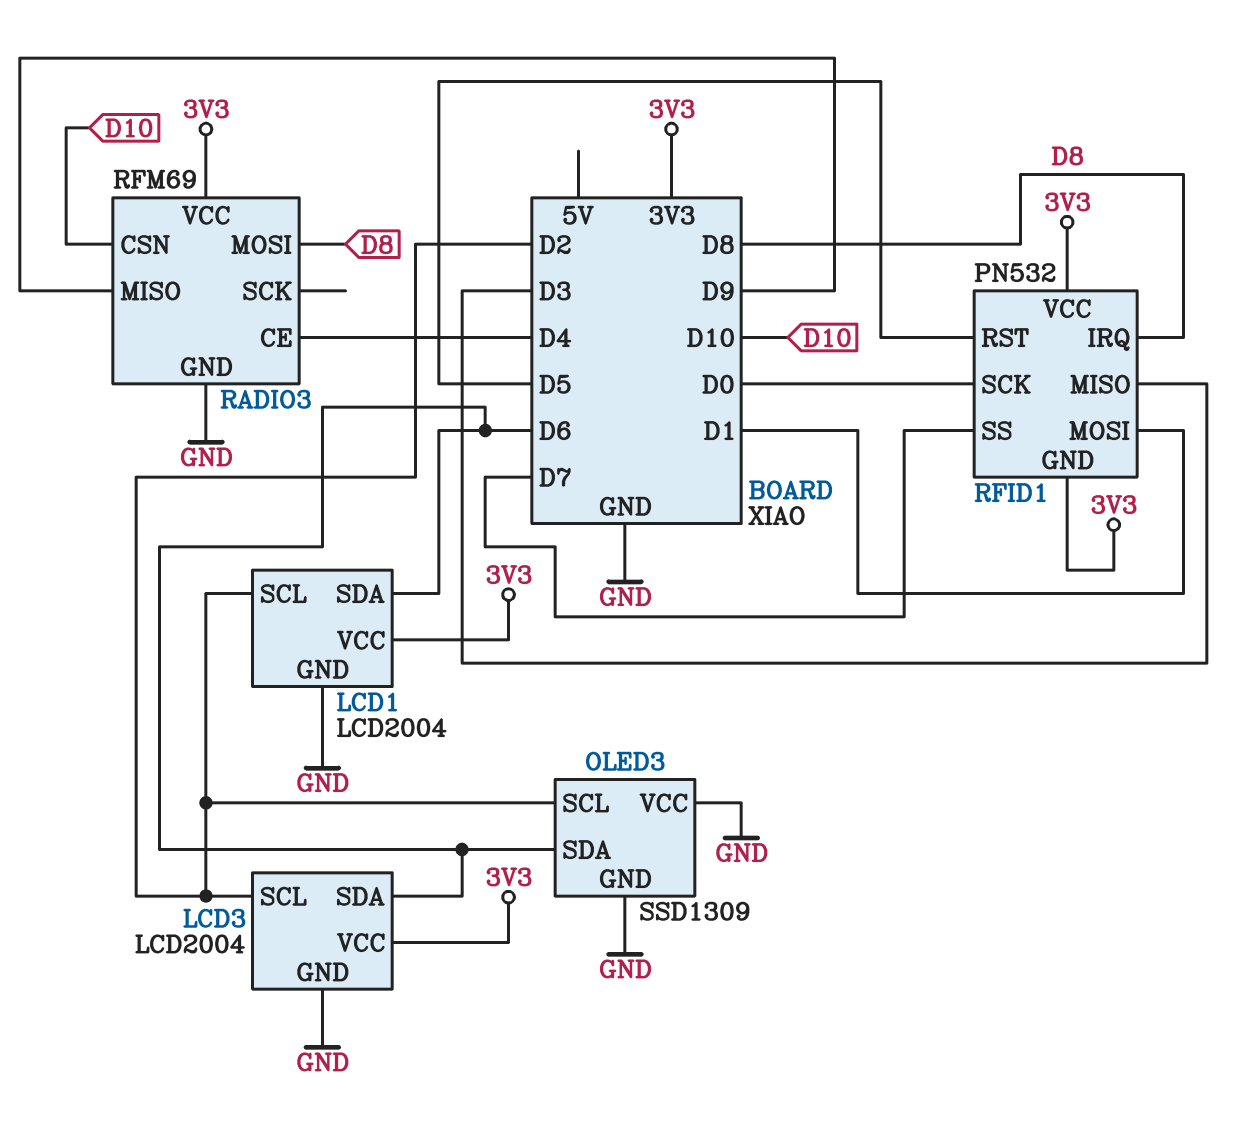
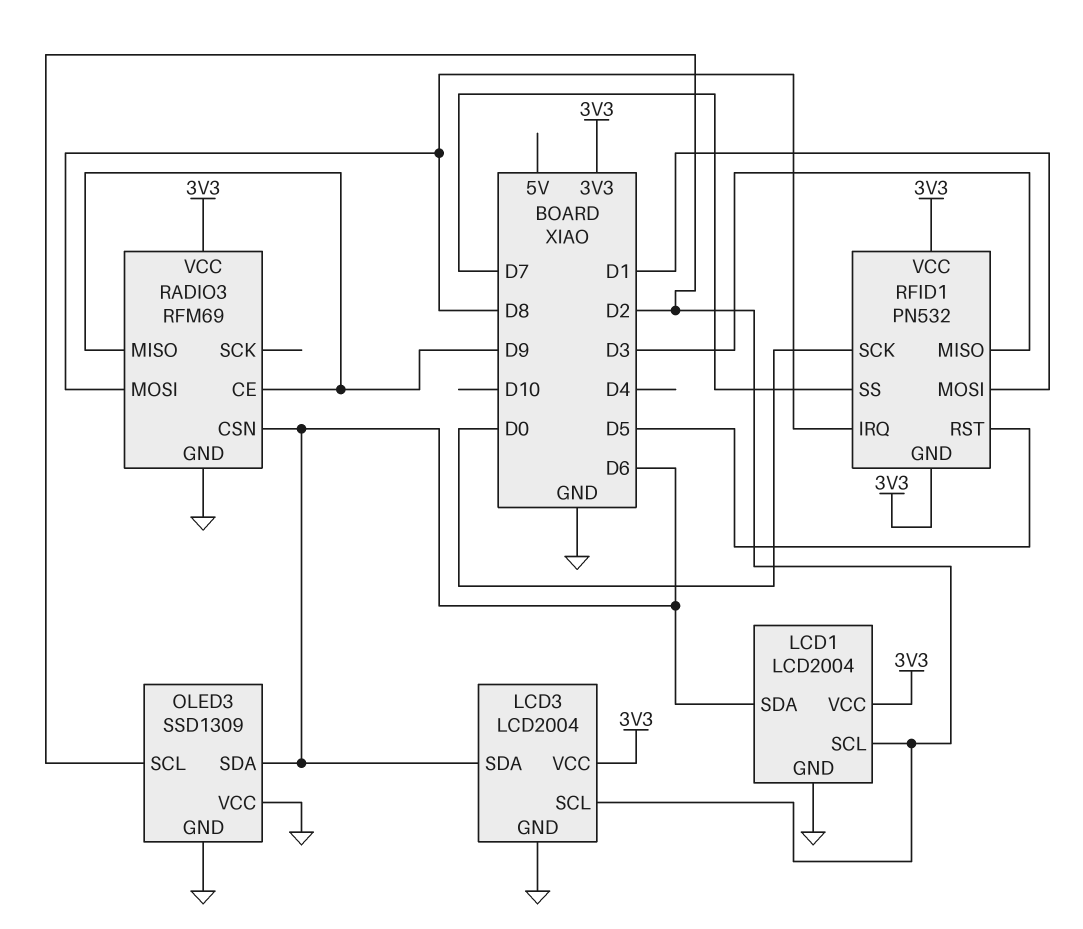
RADIO3 pin CE: D4 -> D9
RADIO3 pin CSN: D10 -> D6

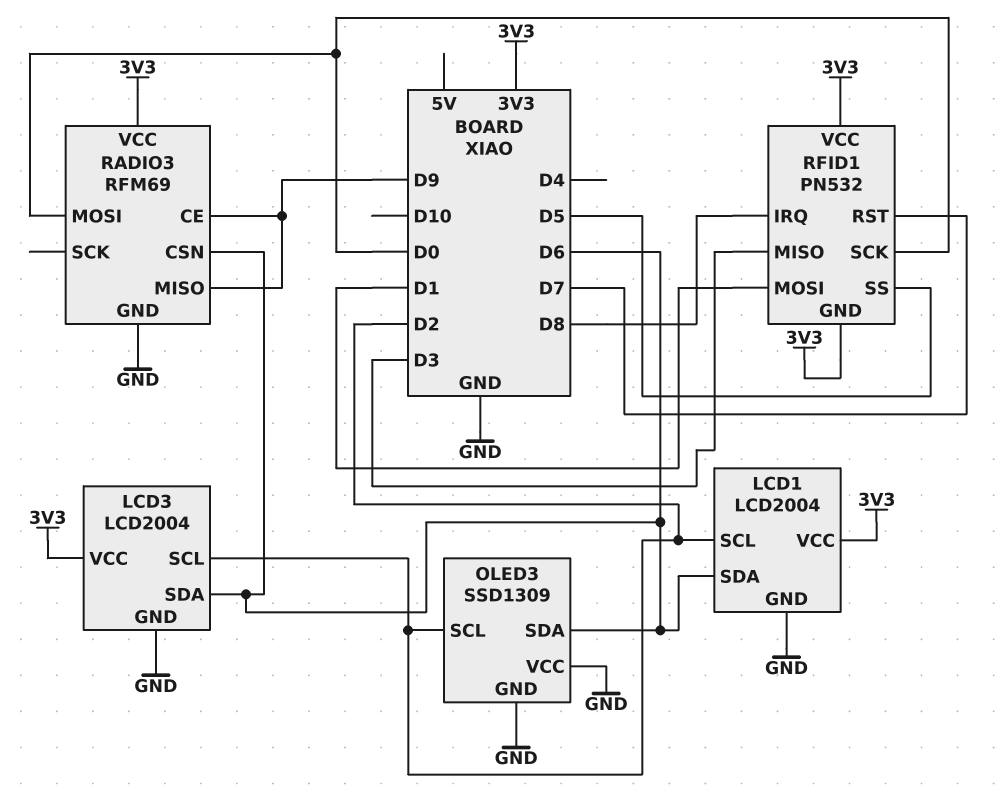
RADIO3 pin MOSI: D8 -> D0
RFID1 pin RST: D5 -> D7
RFID1 pin SS: D7 -> D5

